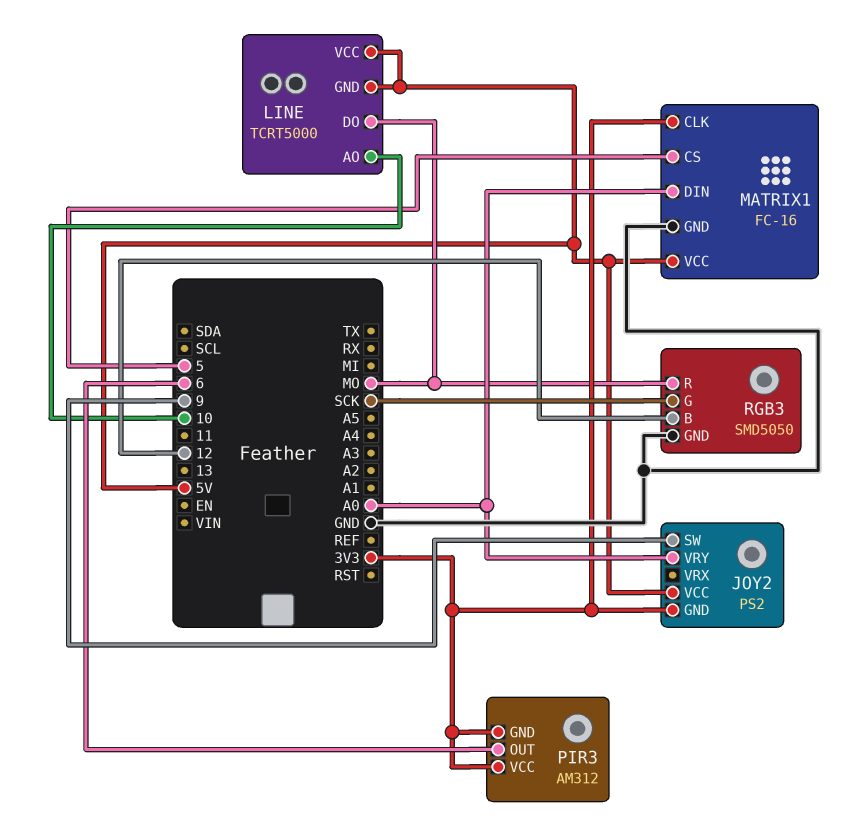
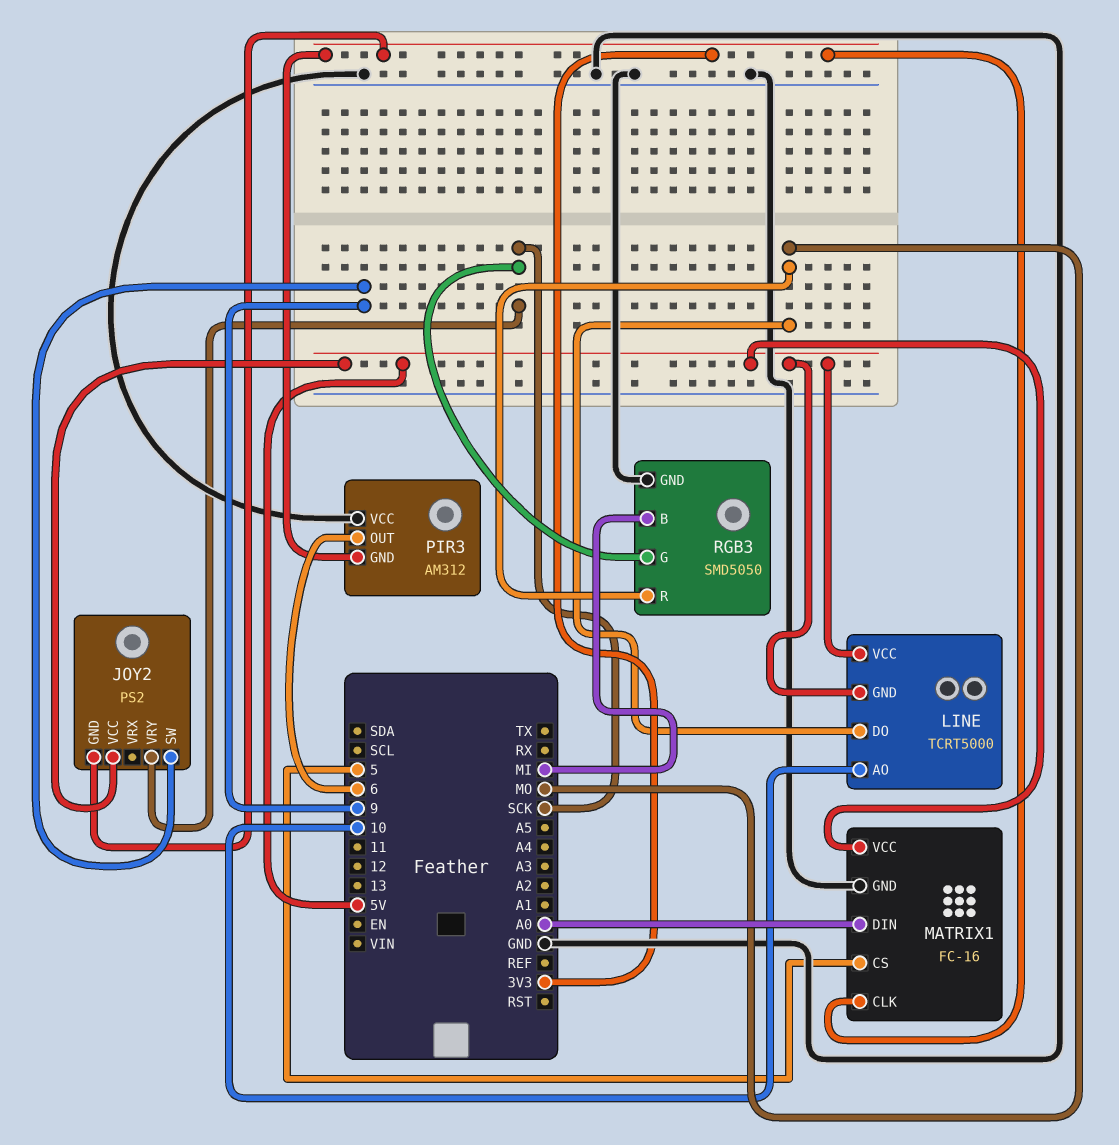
JOY2 pin VRY: A0 -> SCK
PIR3 pin VCC: 3V3 -> GND
RGB3 pin B: 12 -> MI

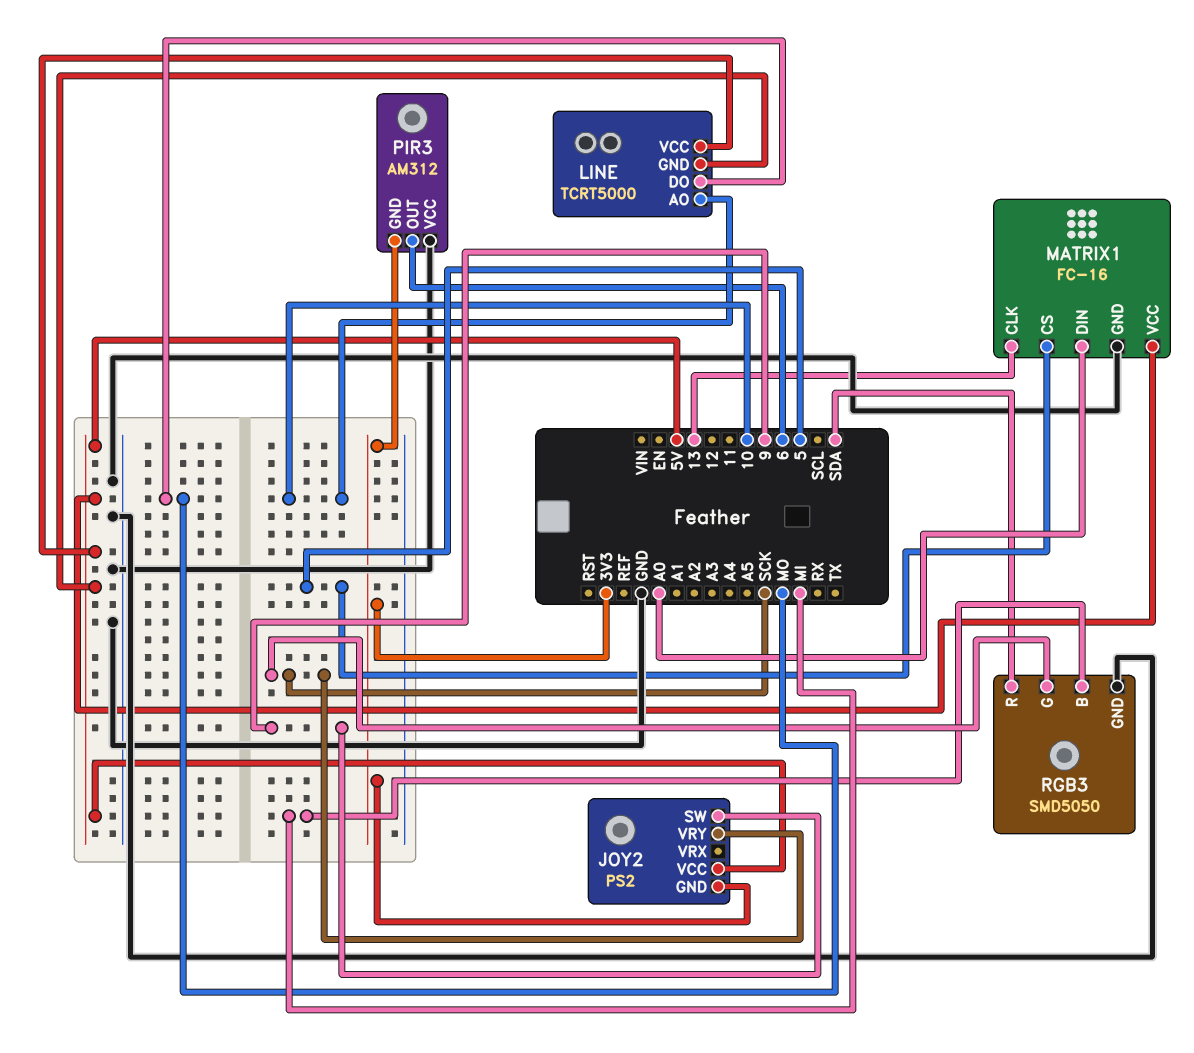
MATRIX1 pin CLK: 3V3 -> 13
RGB3 pin R: MO -> SDA

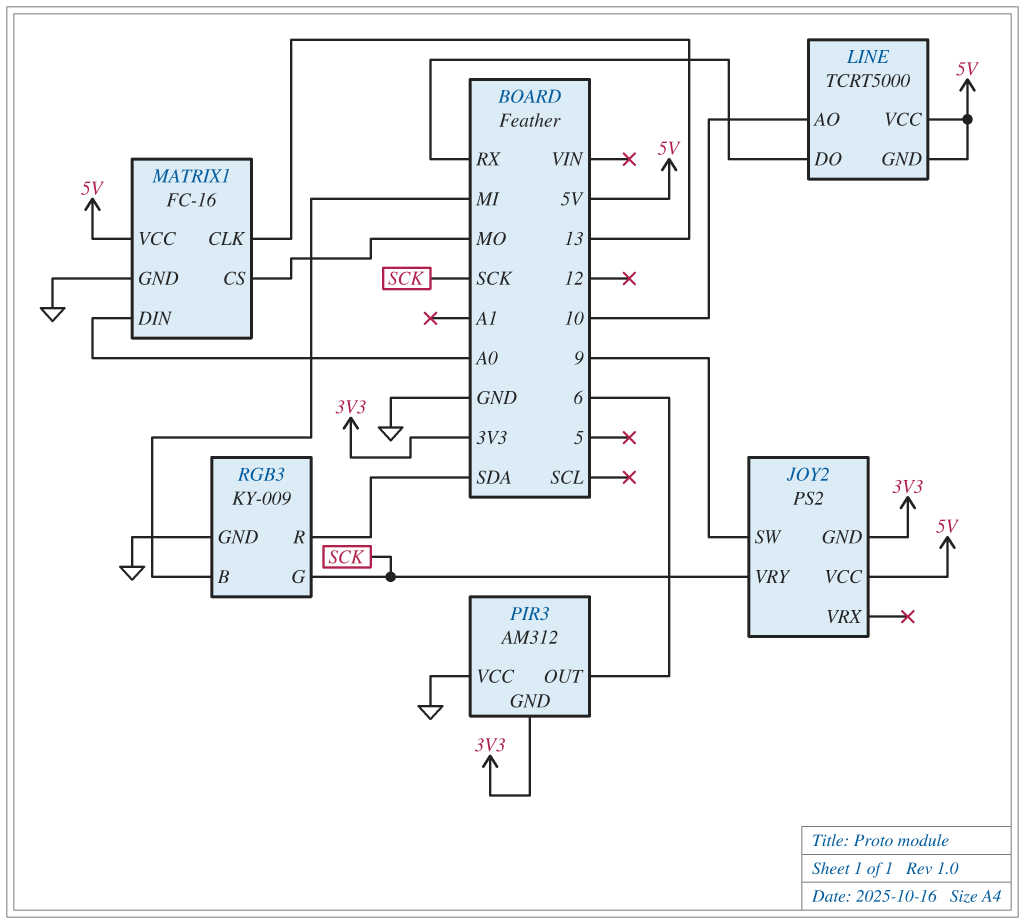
LINE pin DO: MO -> RX
MATRIX1 pin CS: 5 -> MO
RGB3: SMD5050 -> KY-009

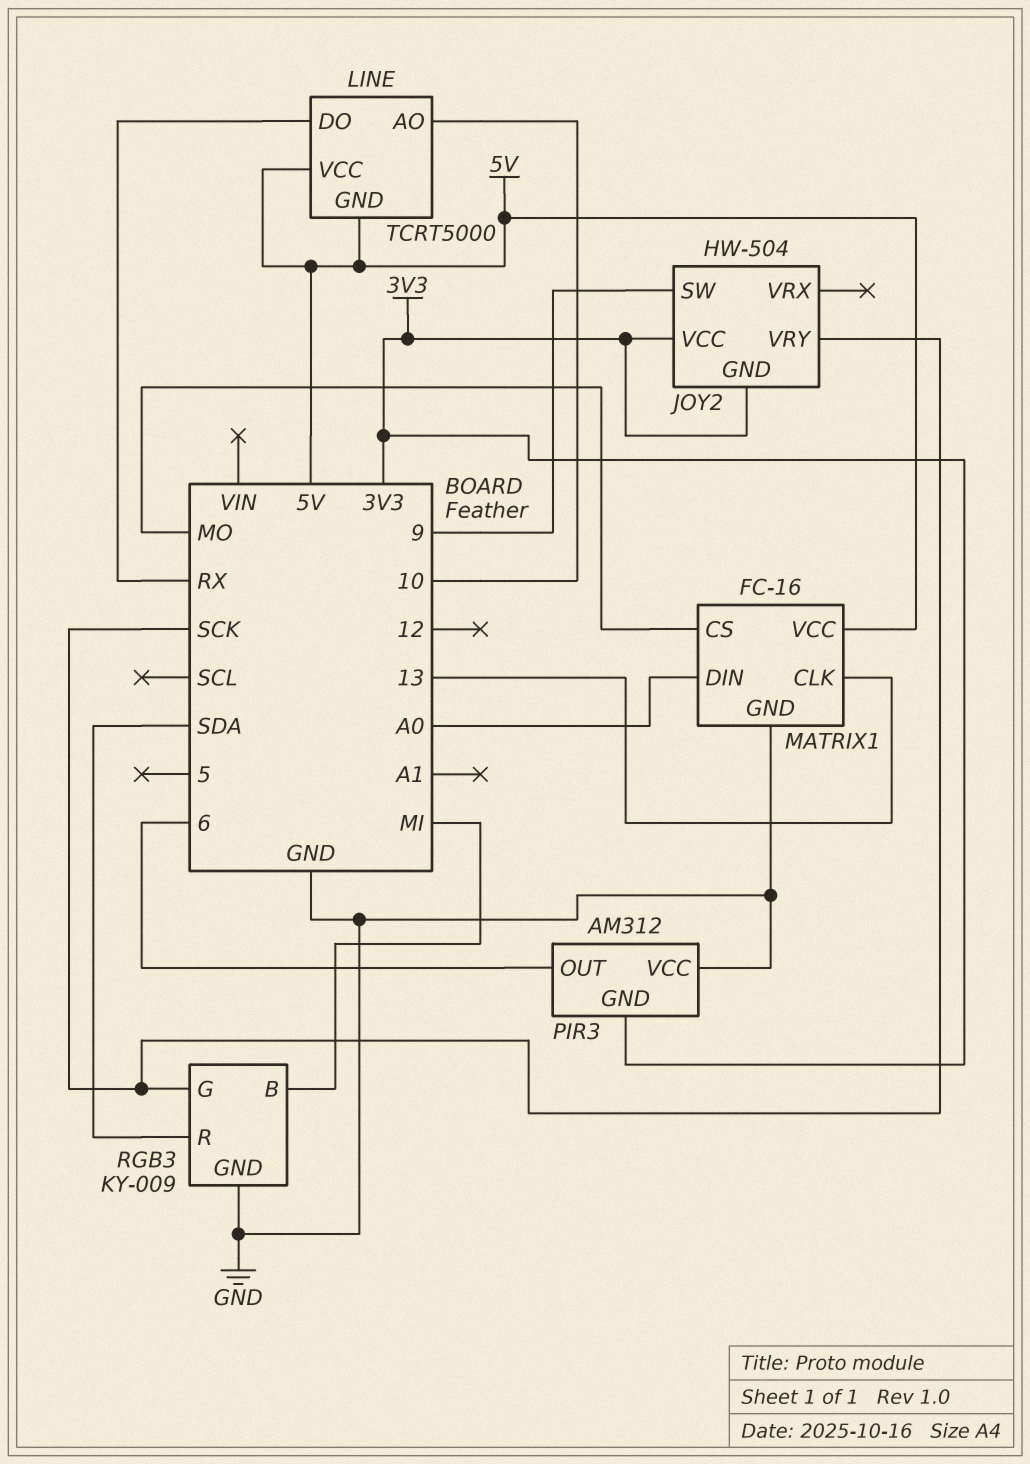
JOY2: PS2 -> HW-504
JOY2 pin VCC: 5V -> 3V3

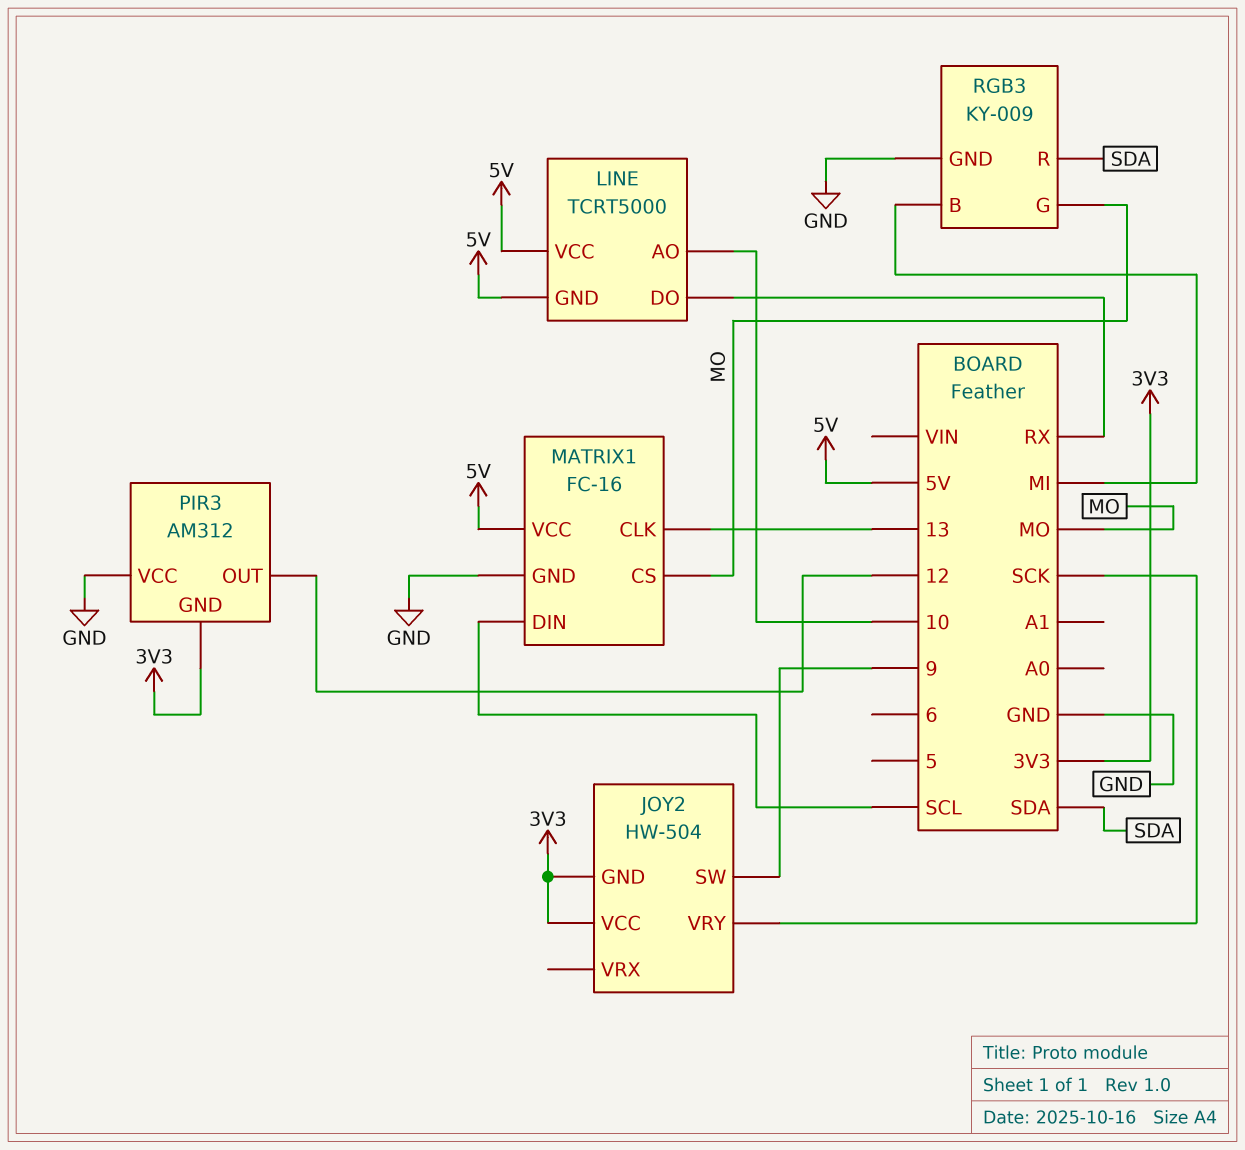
MATRIX1 pin DIN: A0 -> SCL
PIR3 pin OUT: 6 -> 12
RGB3 pin G: SCK -> MO

